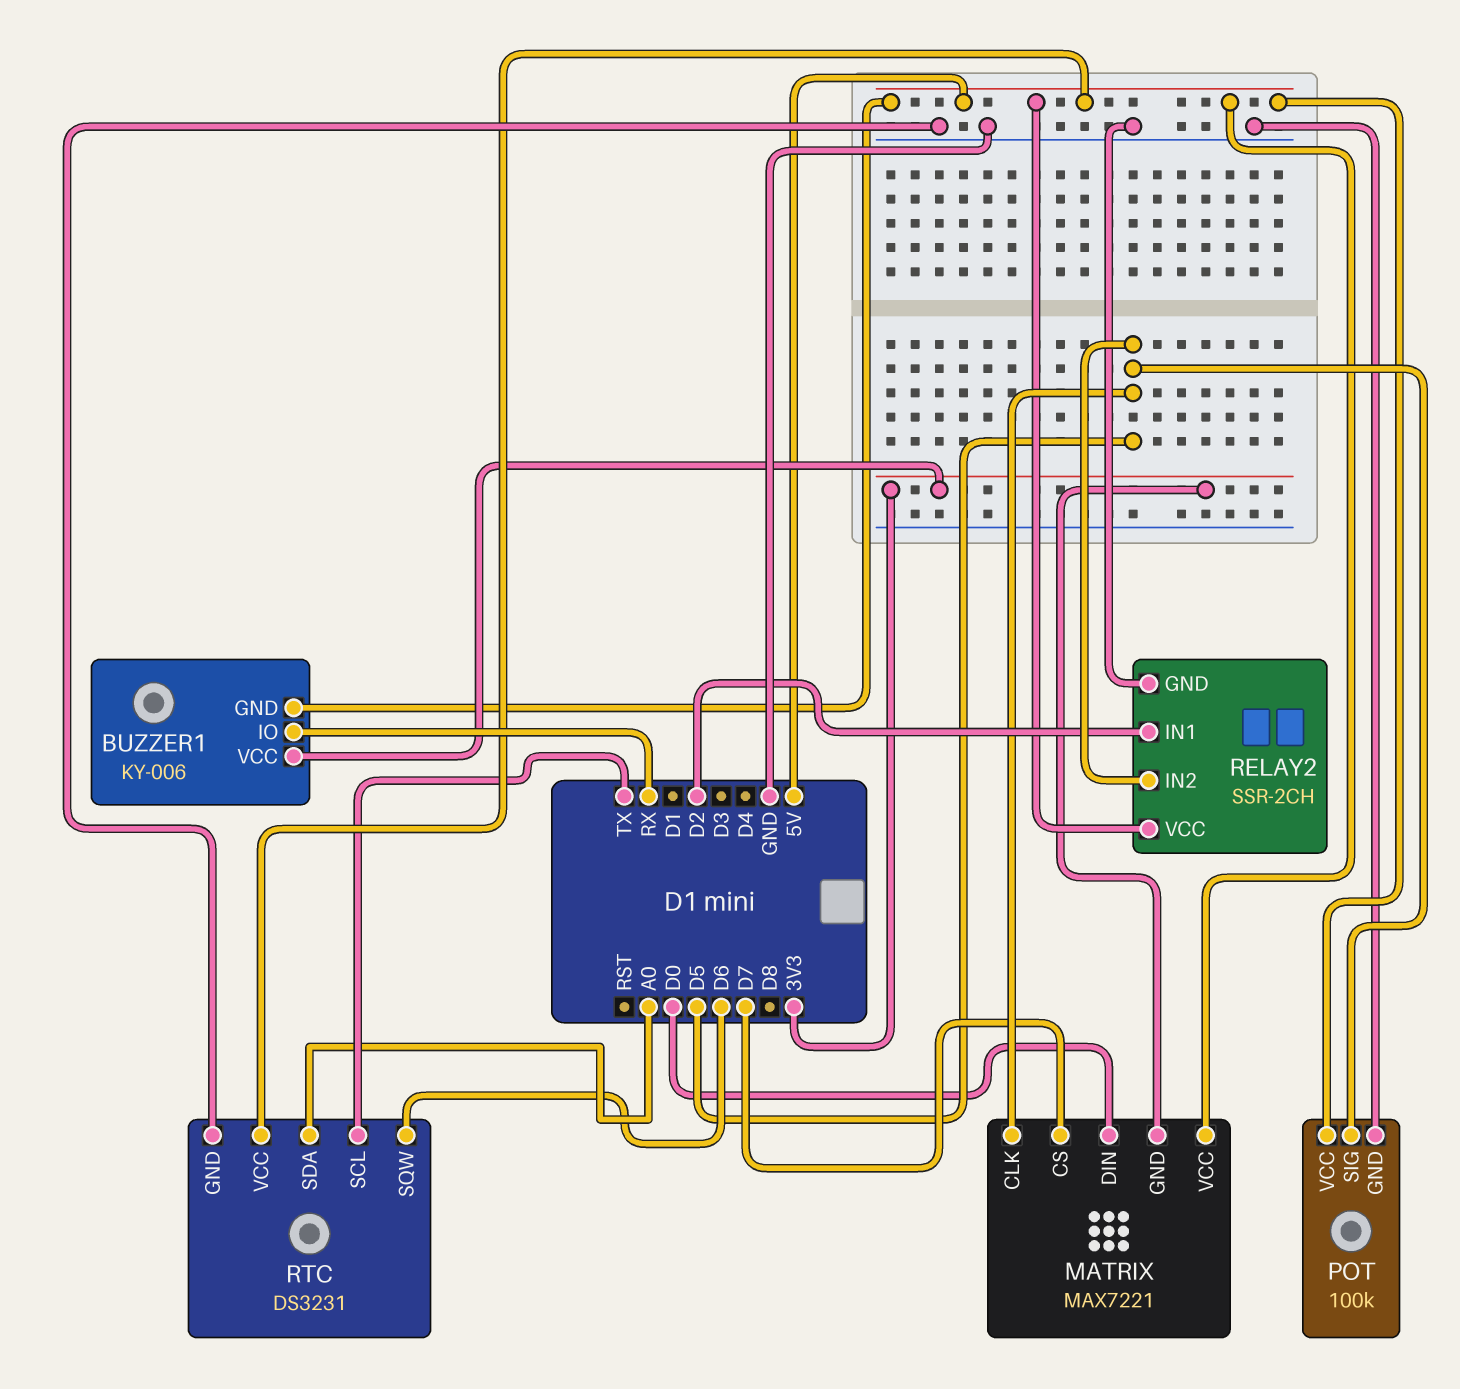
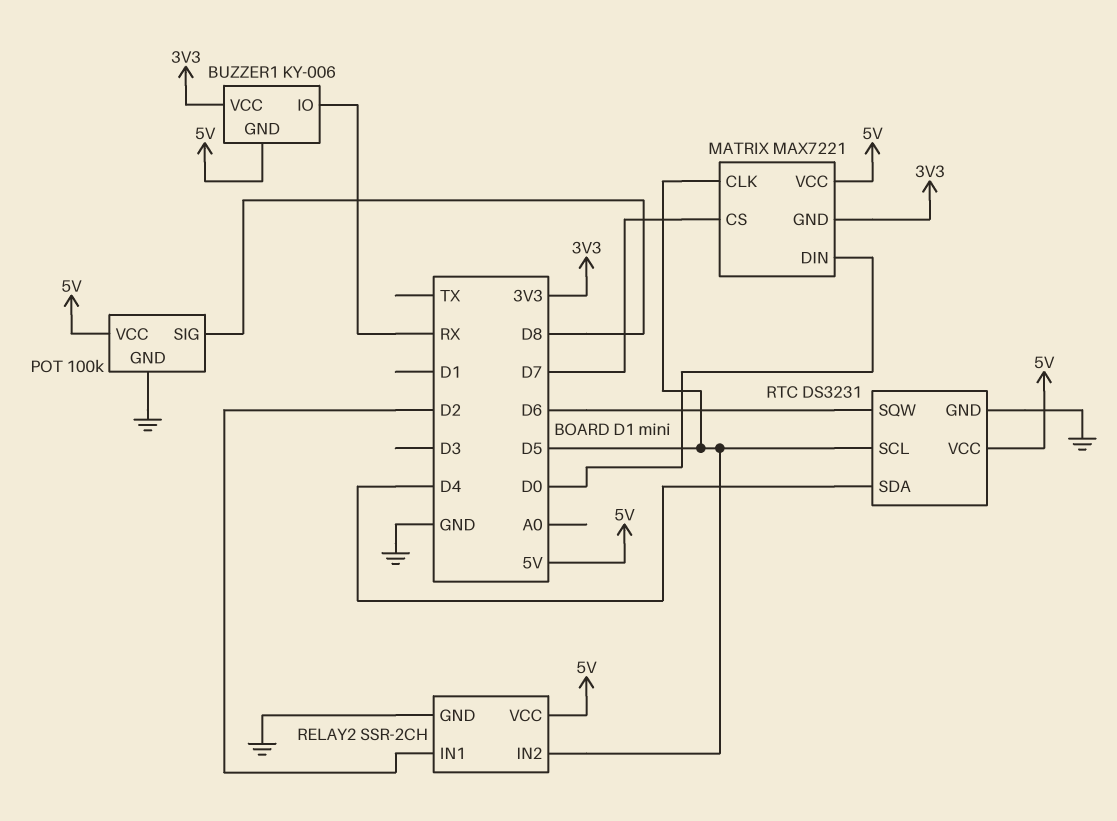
POT pin SIG: D5 -> D8
RTC pin SCL: TX -> D5
RTC pin SDA: A0 -> D4

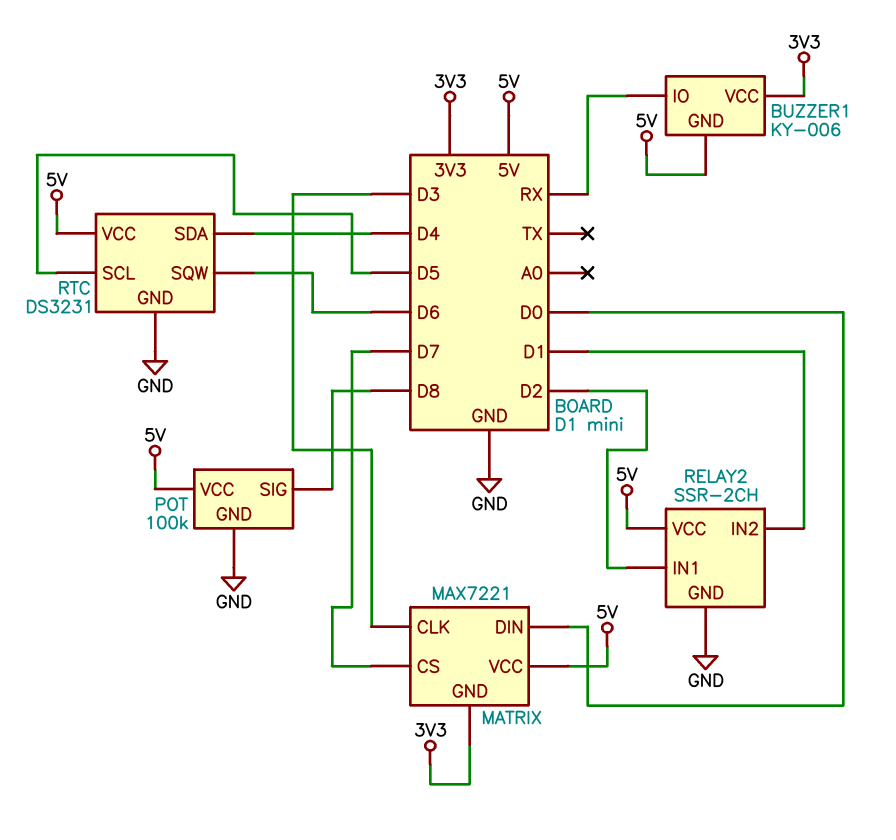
MATRIX pin CLK: D5 -> D3
RELAY2 pin IN2: D5 -> D1

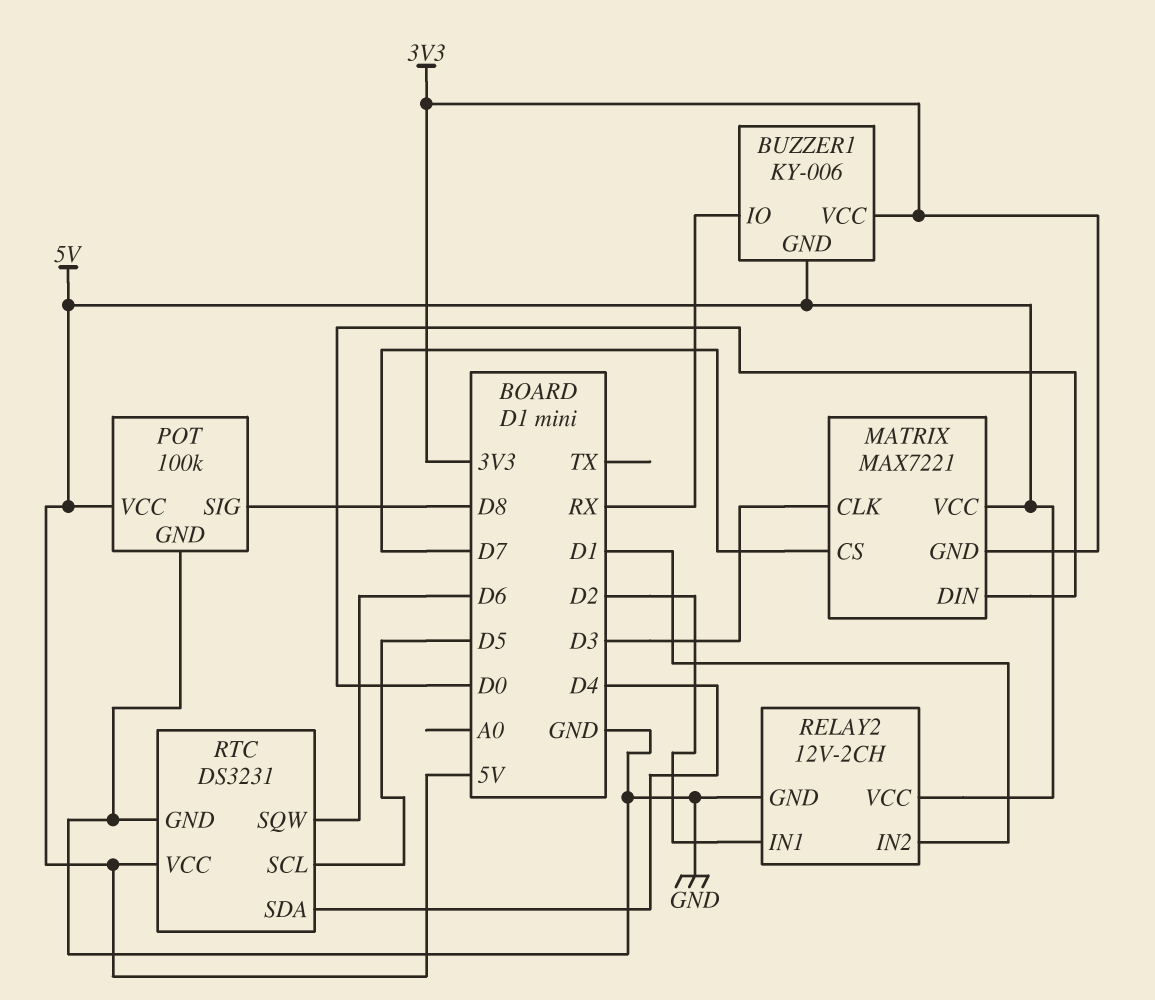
RELAY2: SSR-2CH -> 12V-2CH

